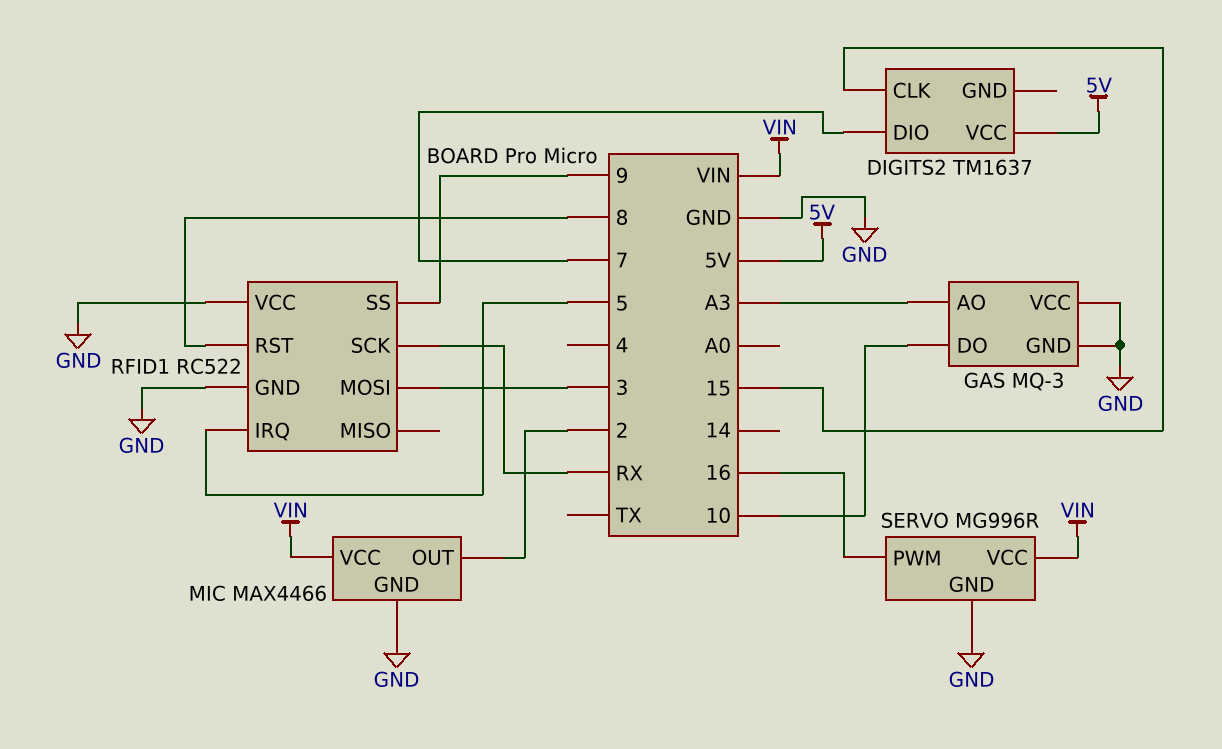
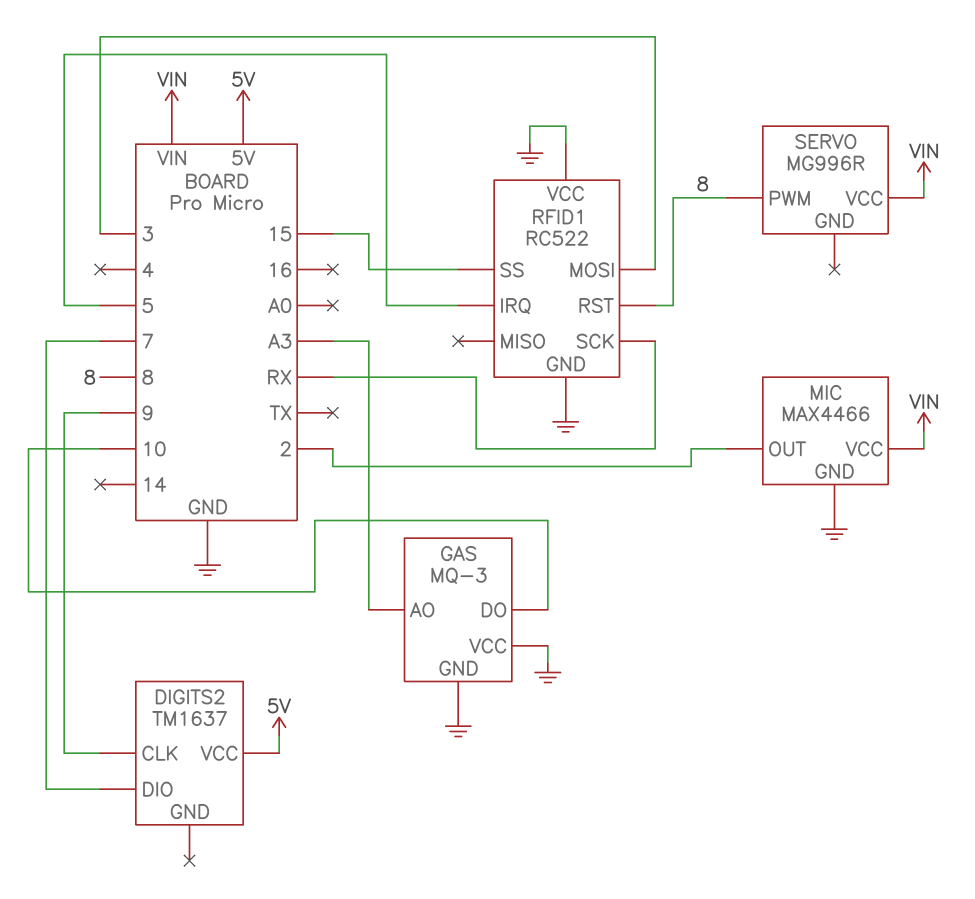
DIGITS2 pin CLK: 15 -> 9
RFID1 pin SS: 9 -> 15
SERVO pin GND: GND -> none
SERVO pin PWM: 16 -> 8

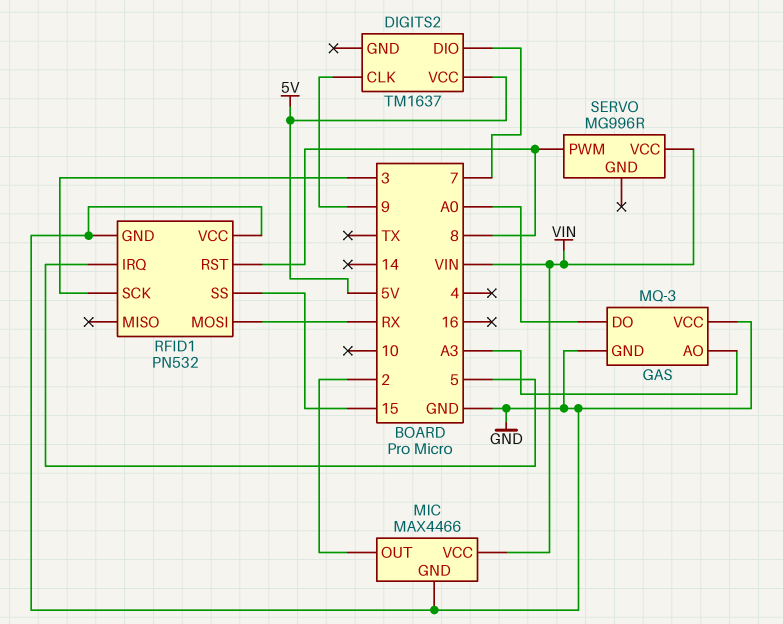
GAS pin DO: 10 -> A0
RFID1: RC522 -> PN532
RFID1 pin MOSI: 3 -> RX
RFID1 pin SCK: RX -> 3

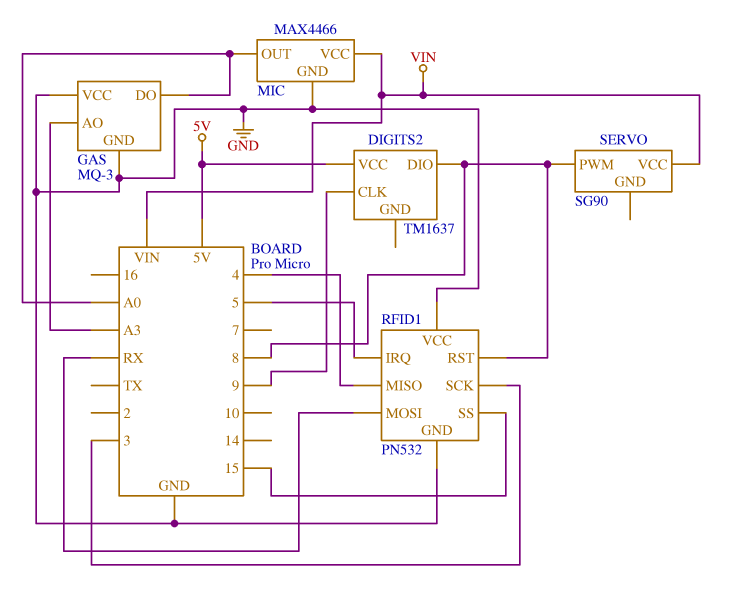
DIGITS2 pin DIO: 7 -> 8
MIC pin OUT: 2 -> A0
RFID1 pin MISO: none -> 4
SERVO: MG996R -> SG90

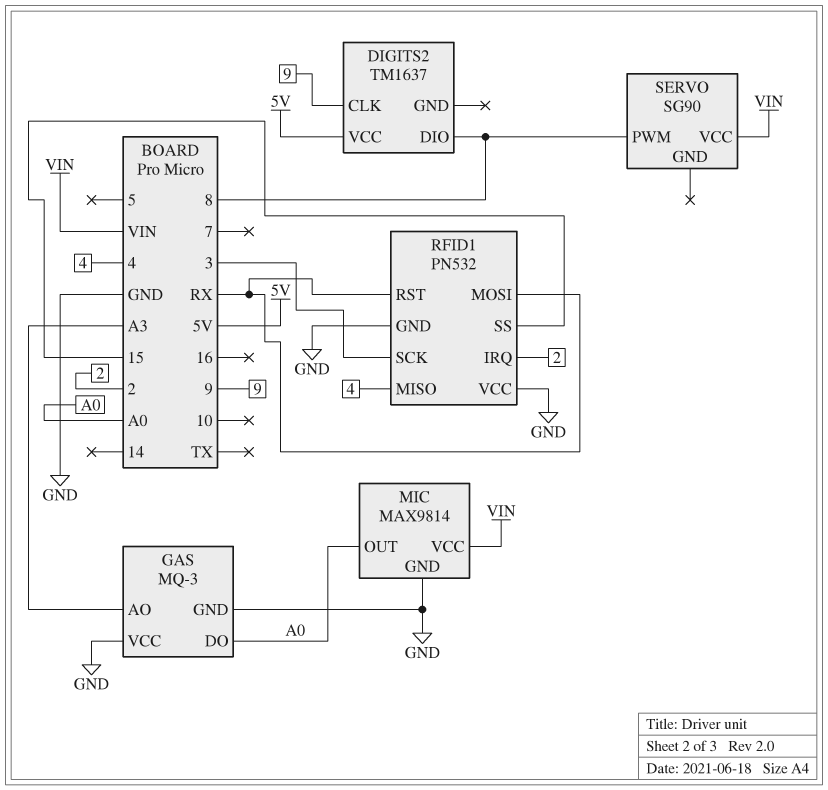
MIC: MAX4466 -> MAX9814
RFID1 pin IRQ: 5 -> 2
RFID1 pin RST: 8 -> RX

